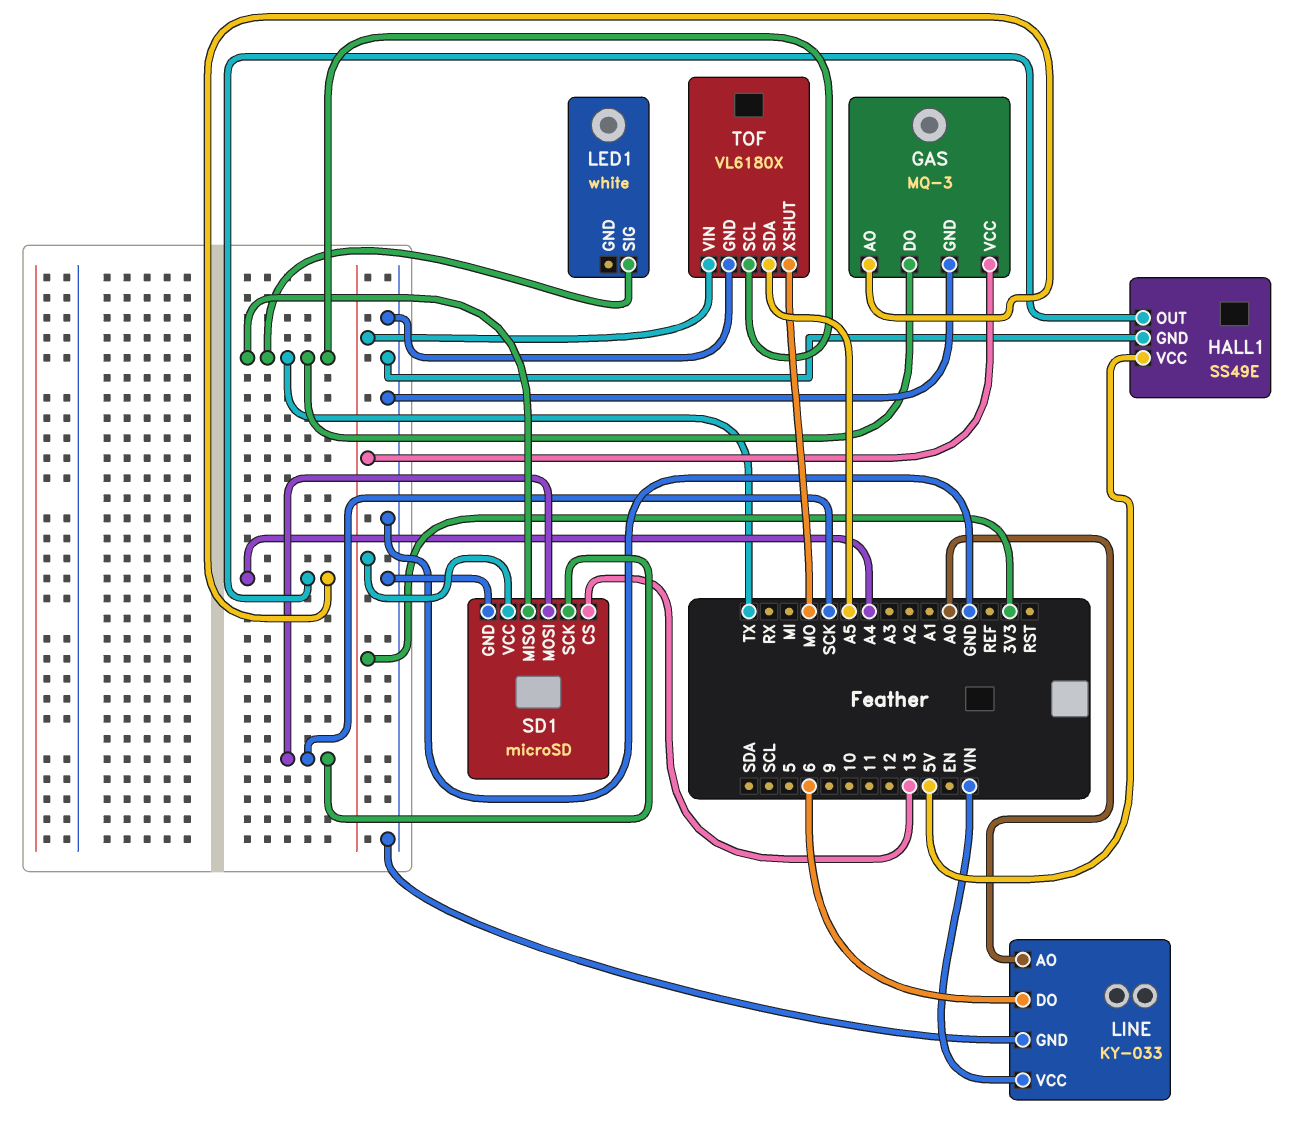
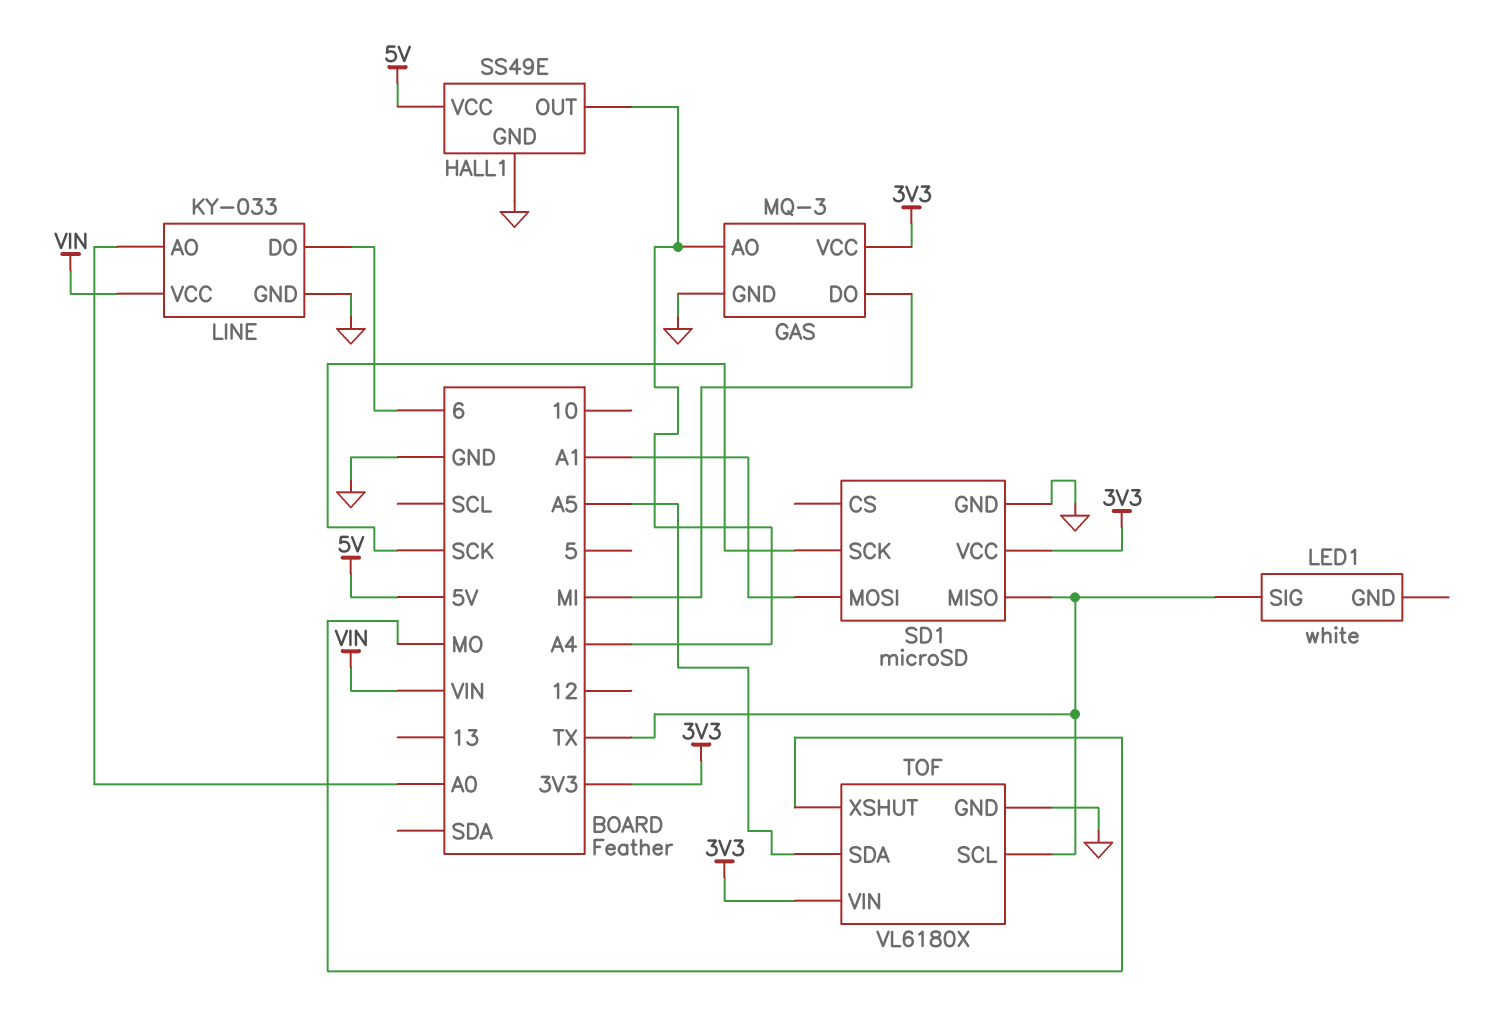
GAS pin DO: TX -> MI
SD1 pin CS: 13 -> none
SD1 pin MOSI: SCK -> A1

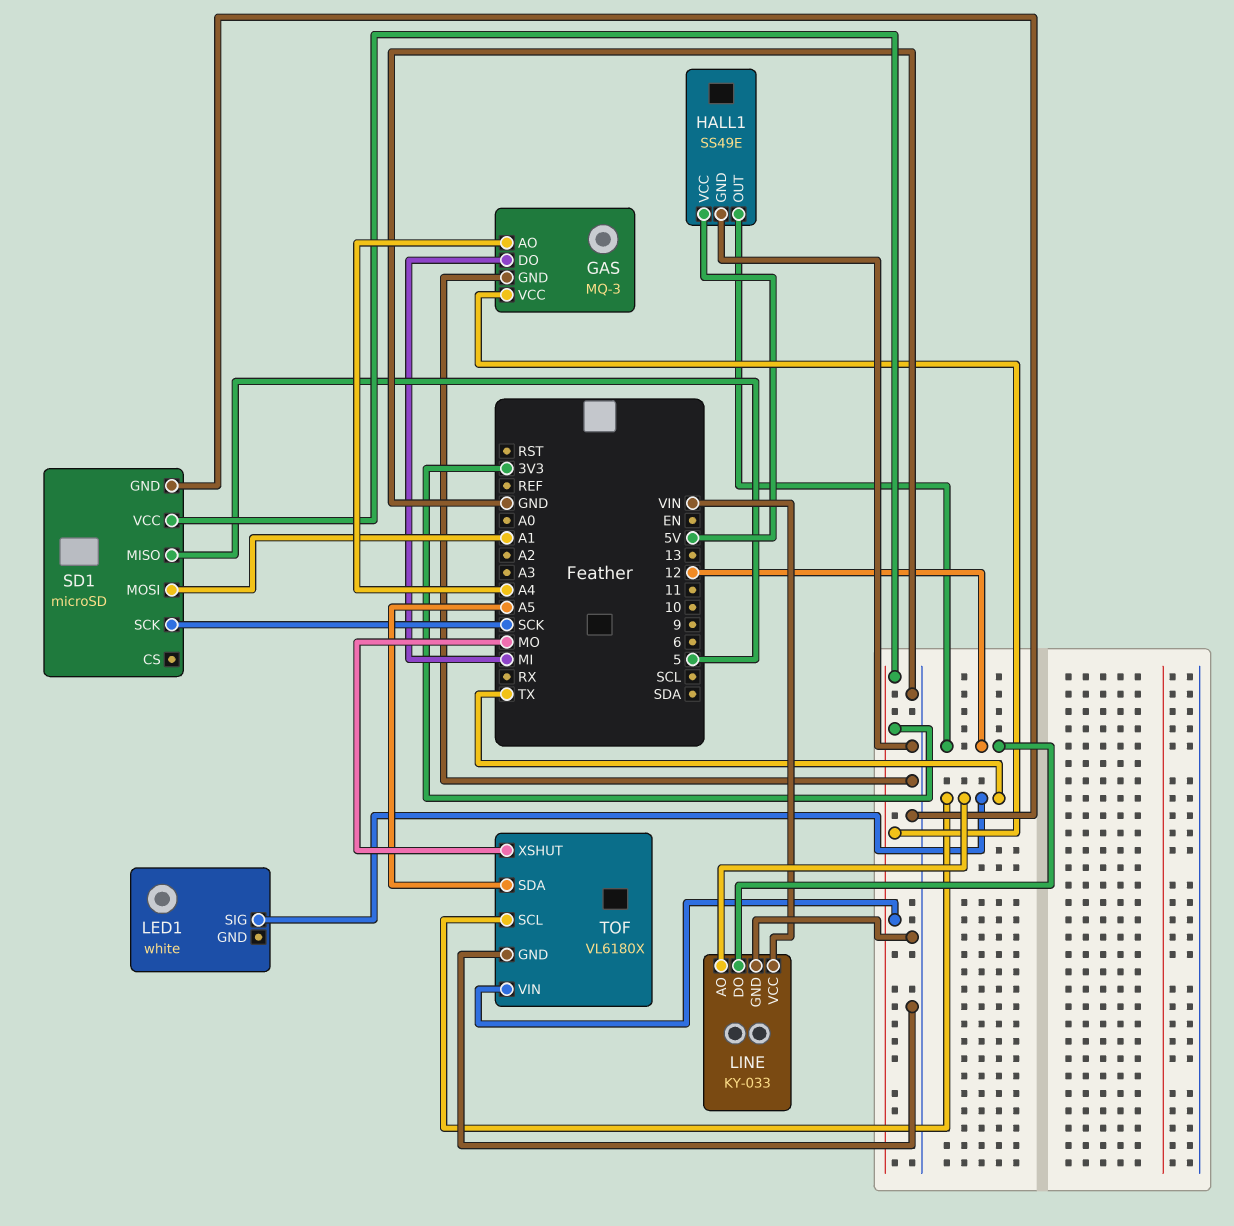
HALL1 pin OUT: A4 -> 12
LINE pin AO: A0 -> TX
LINE pin DO: 6 -> 12
SD1 pin MISO: TX -> 5

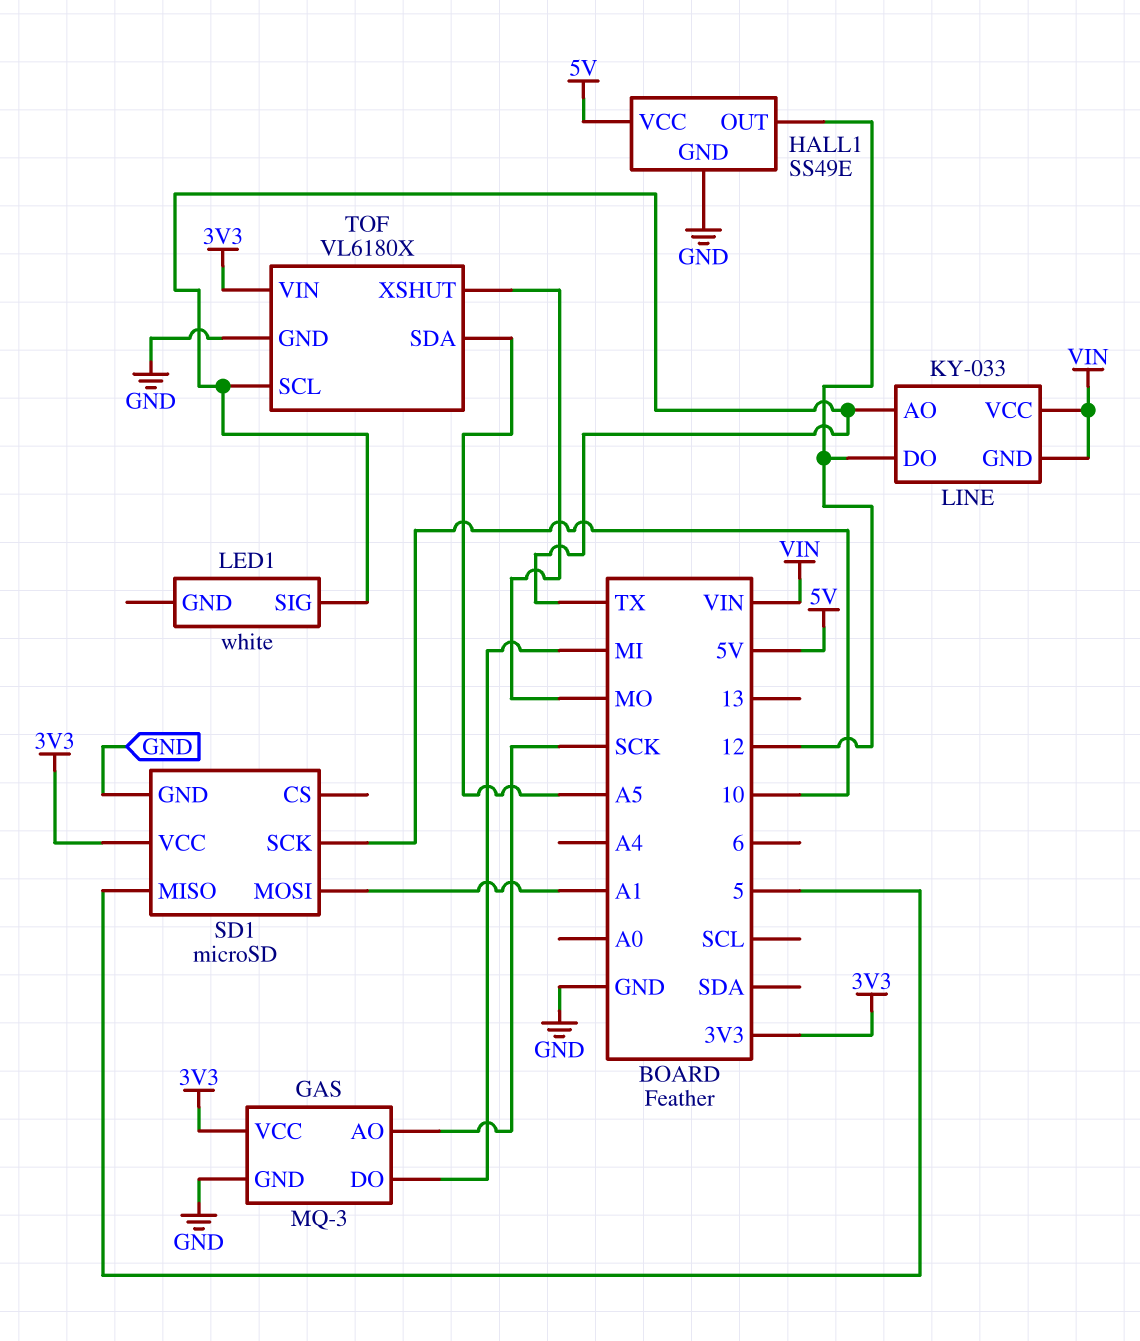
GAS pin AO: A4 -> SCK
LINE pin GND: GND -> VIN
SD1 pin SCK: SCK -> 10

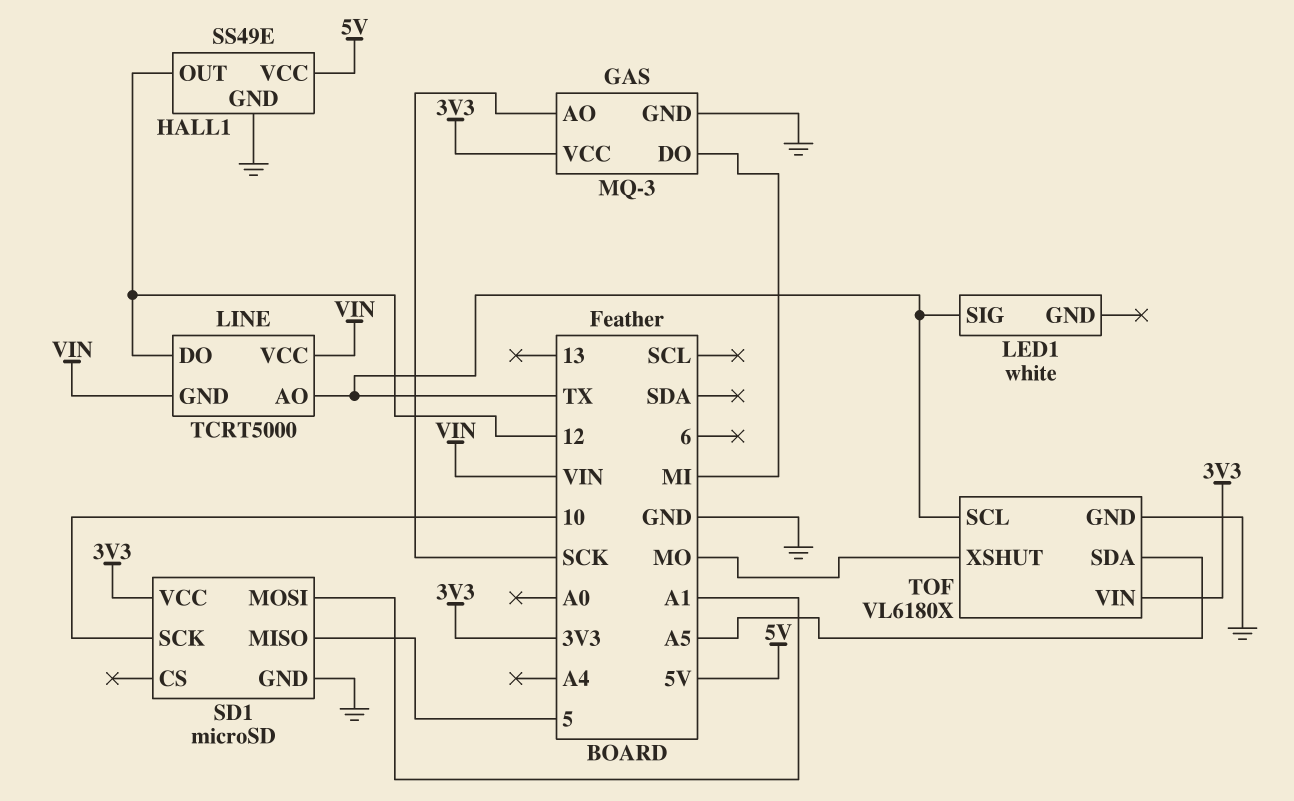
LINE: KY-033 -> TCRT5000

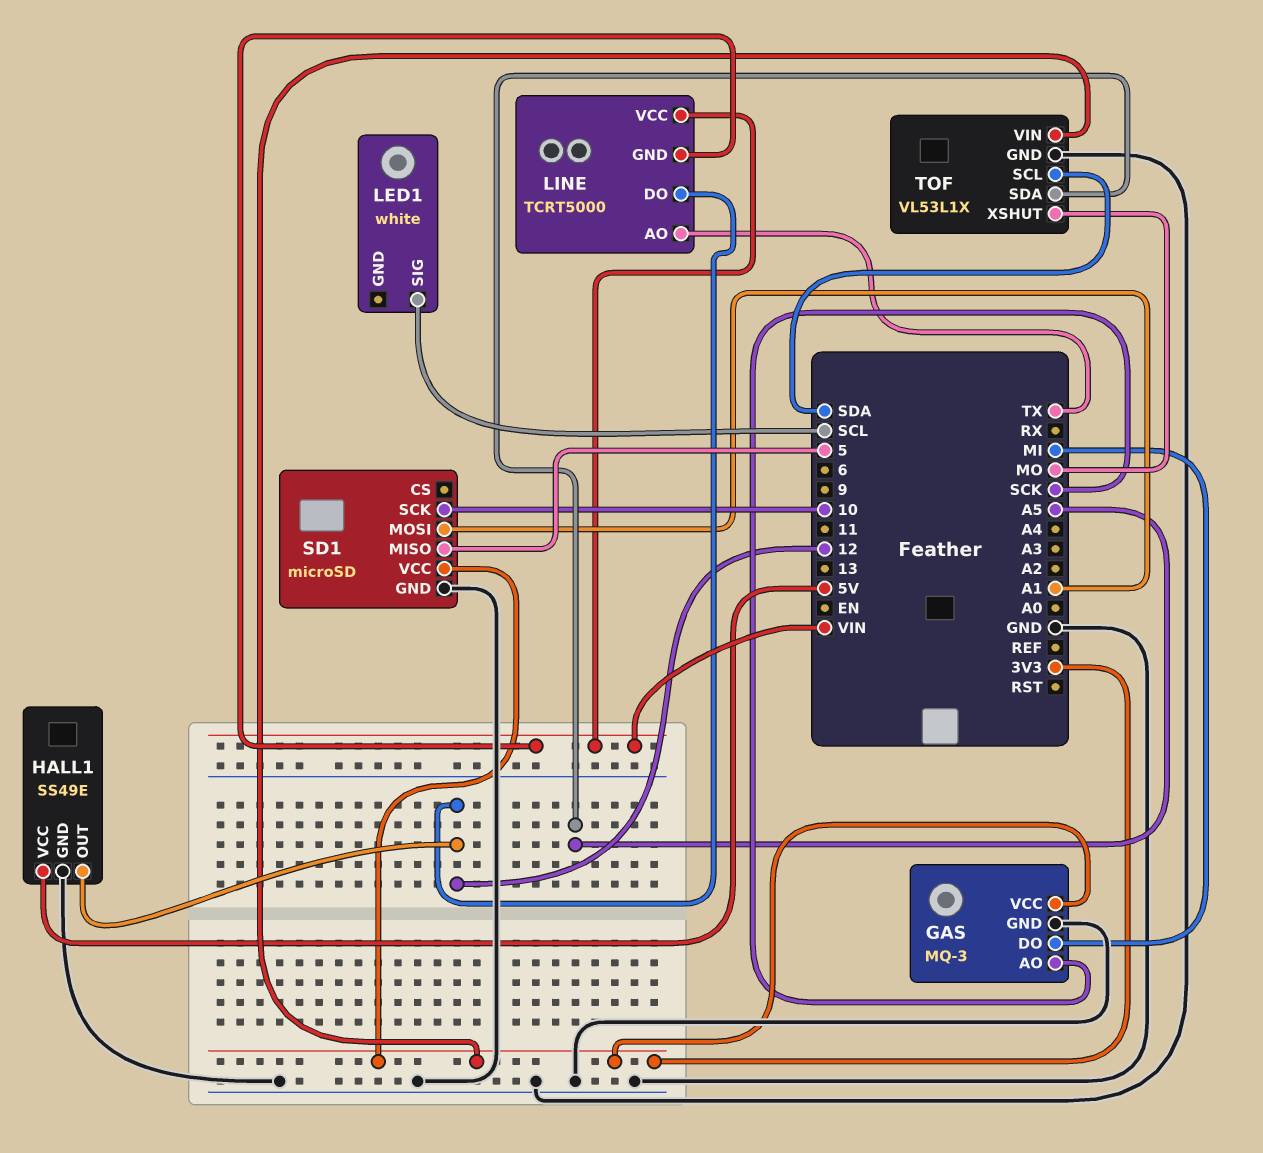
LED1 pin SIG: TX -> SCL
TOF: VL6180X -> VL53L1X
TOF pin SCL: TX -> SDA

